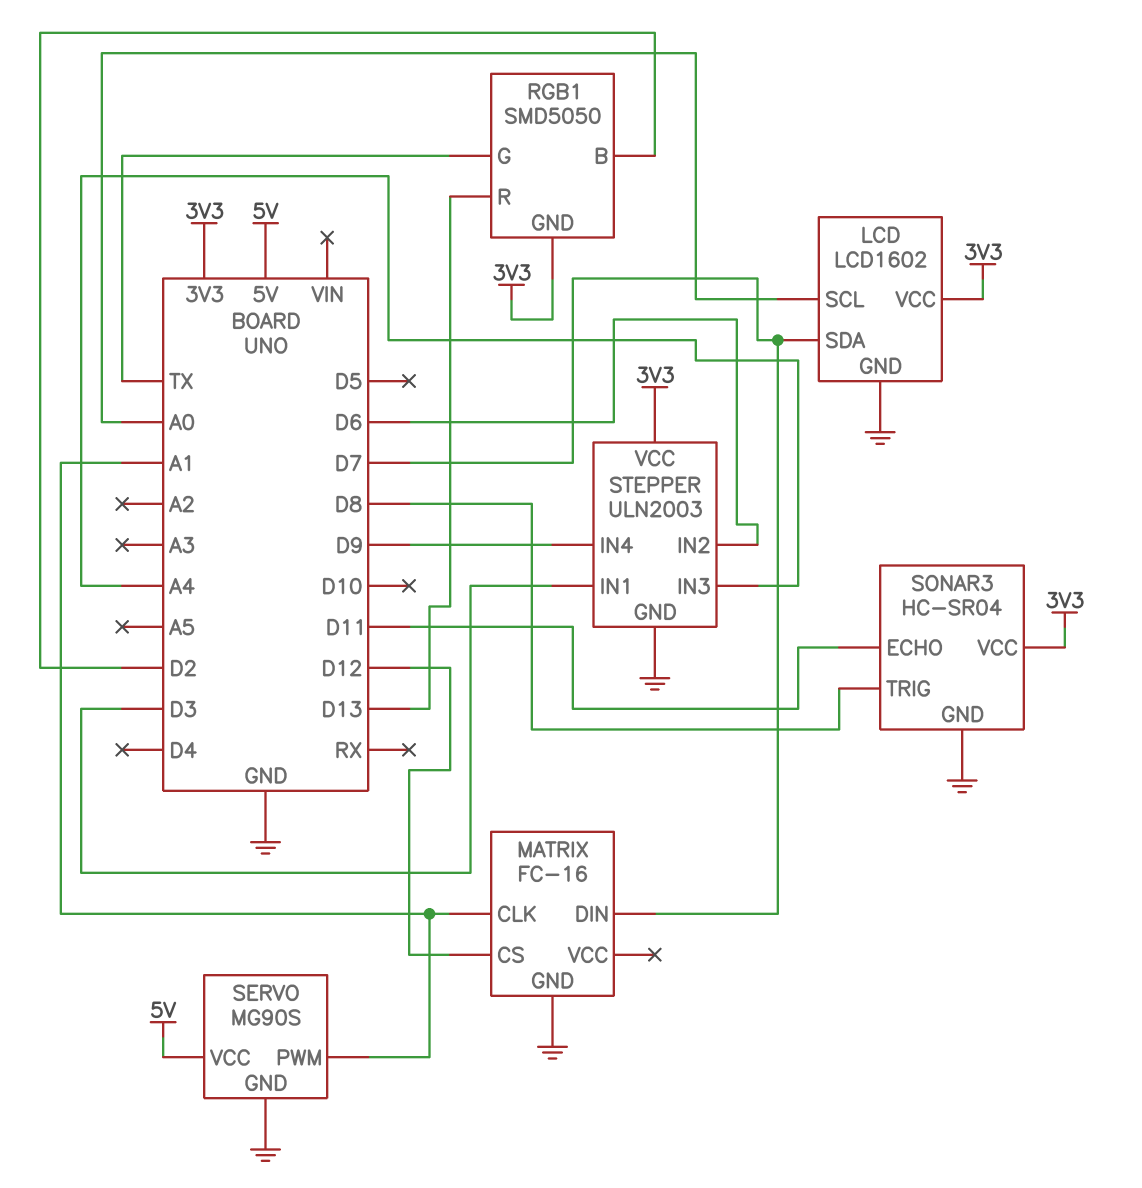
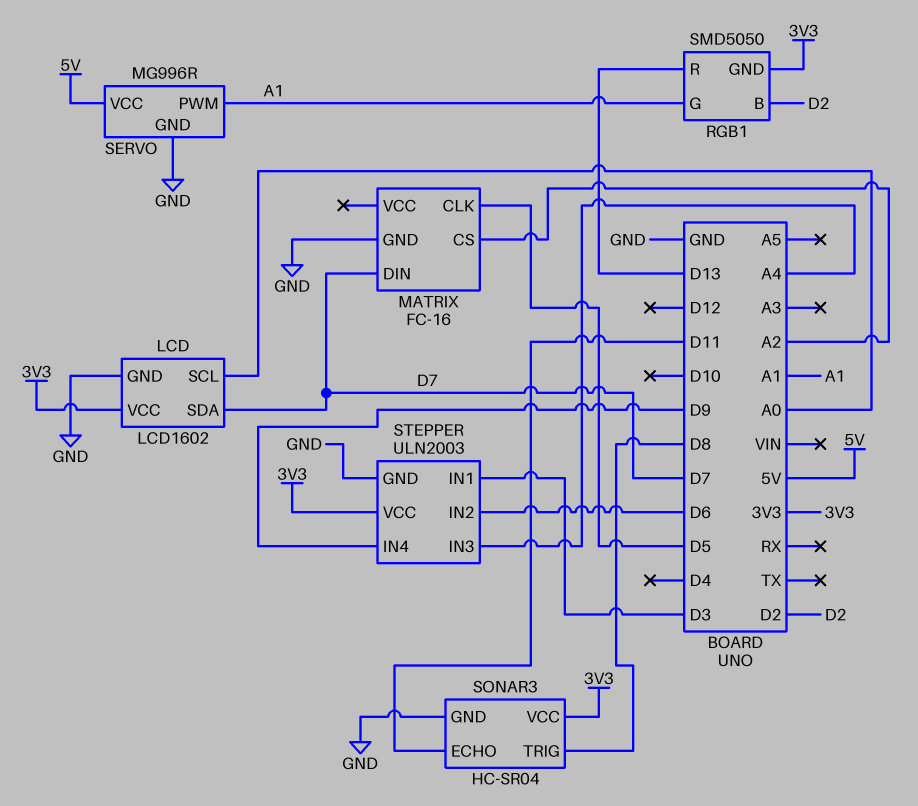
MATRIX pin CLK: A1 -> D5
MATRIX pin CS: D12 -> A2
RGB1 pin G: TX -> A1
SERVO: MG90S -> MG996R

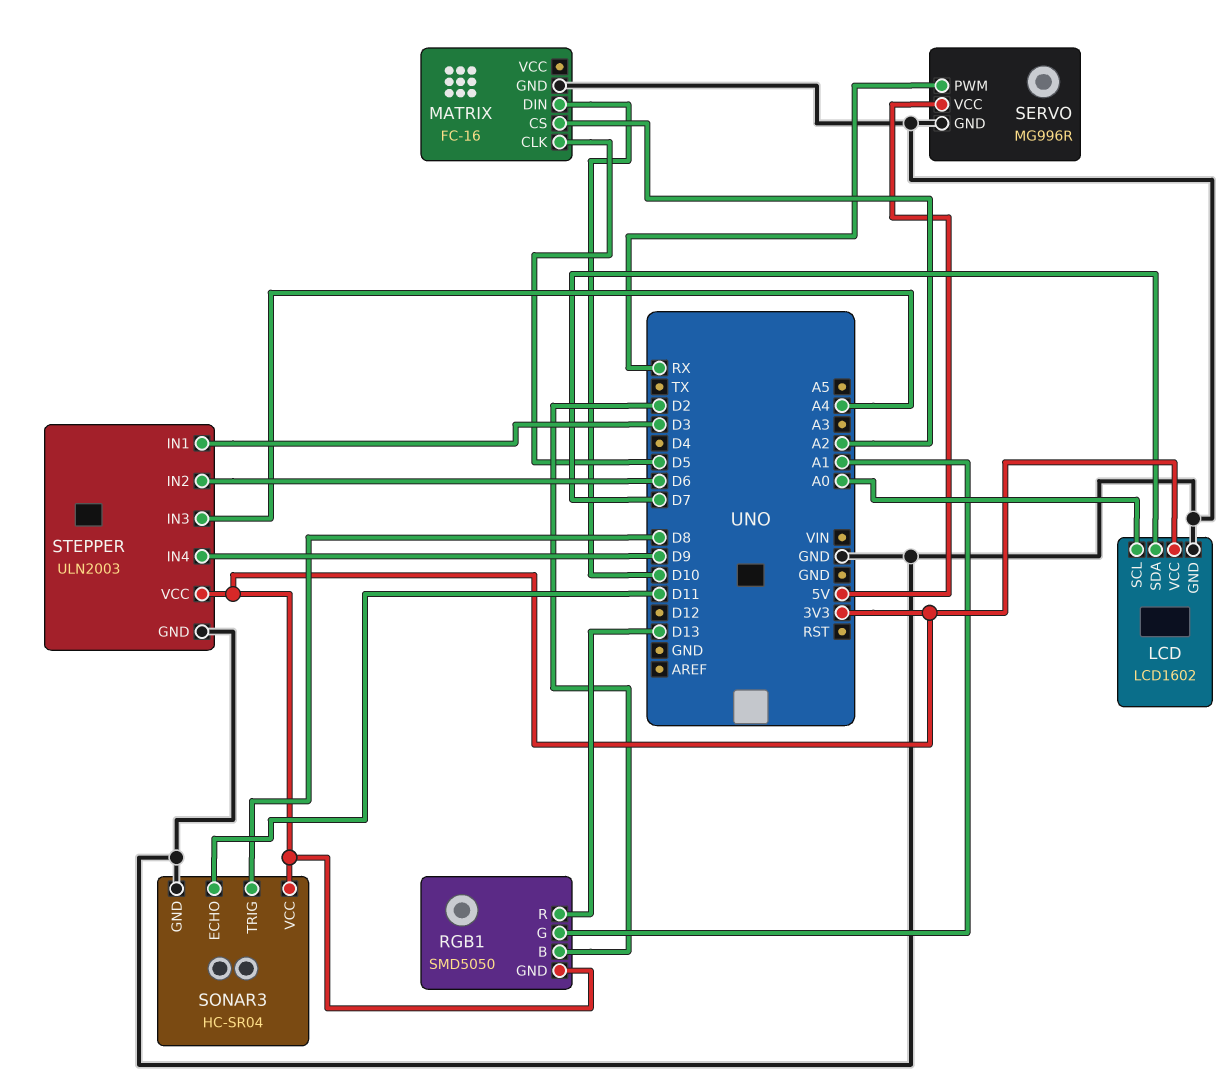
MATRIX pin DIN: D7 -> D10
SERVO pin PWM: A1 -> RX

